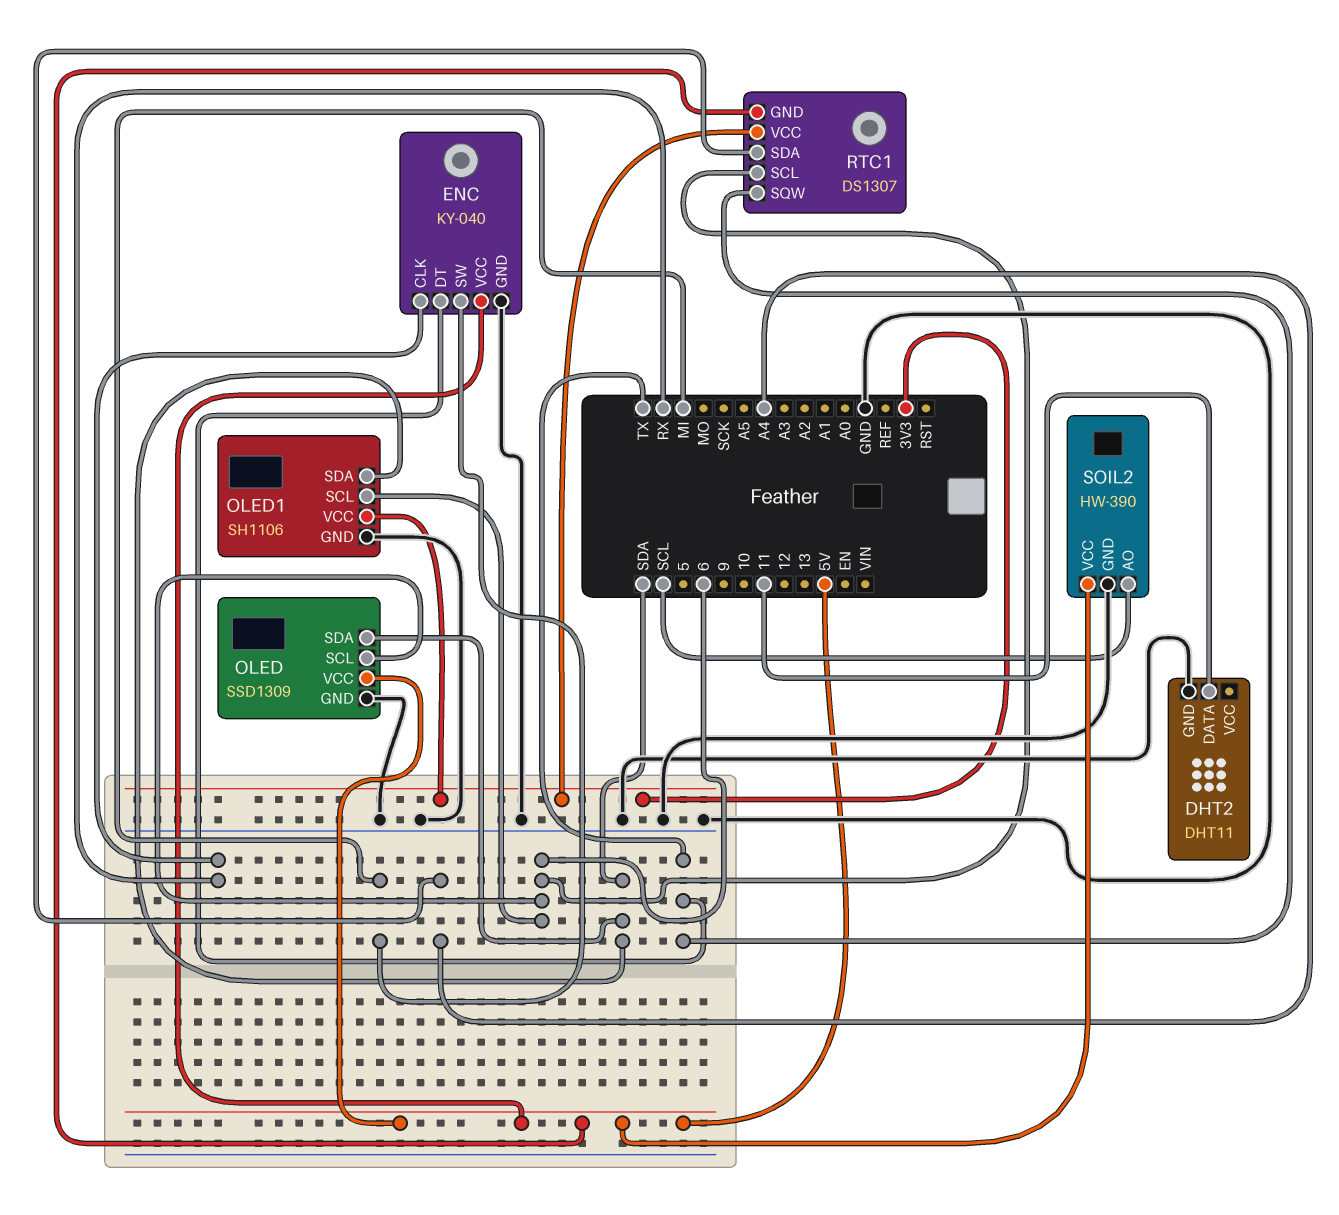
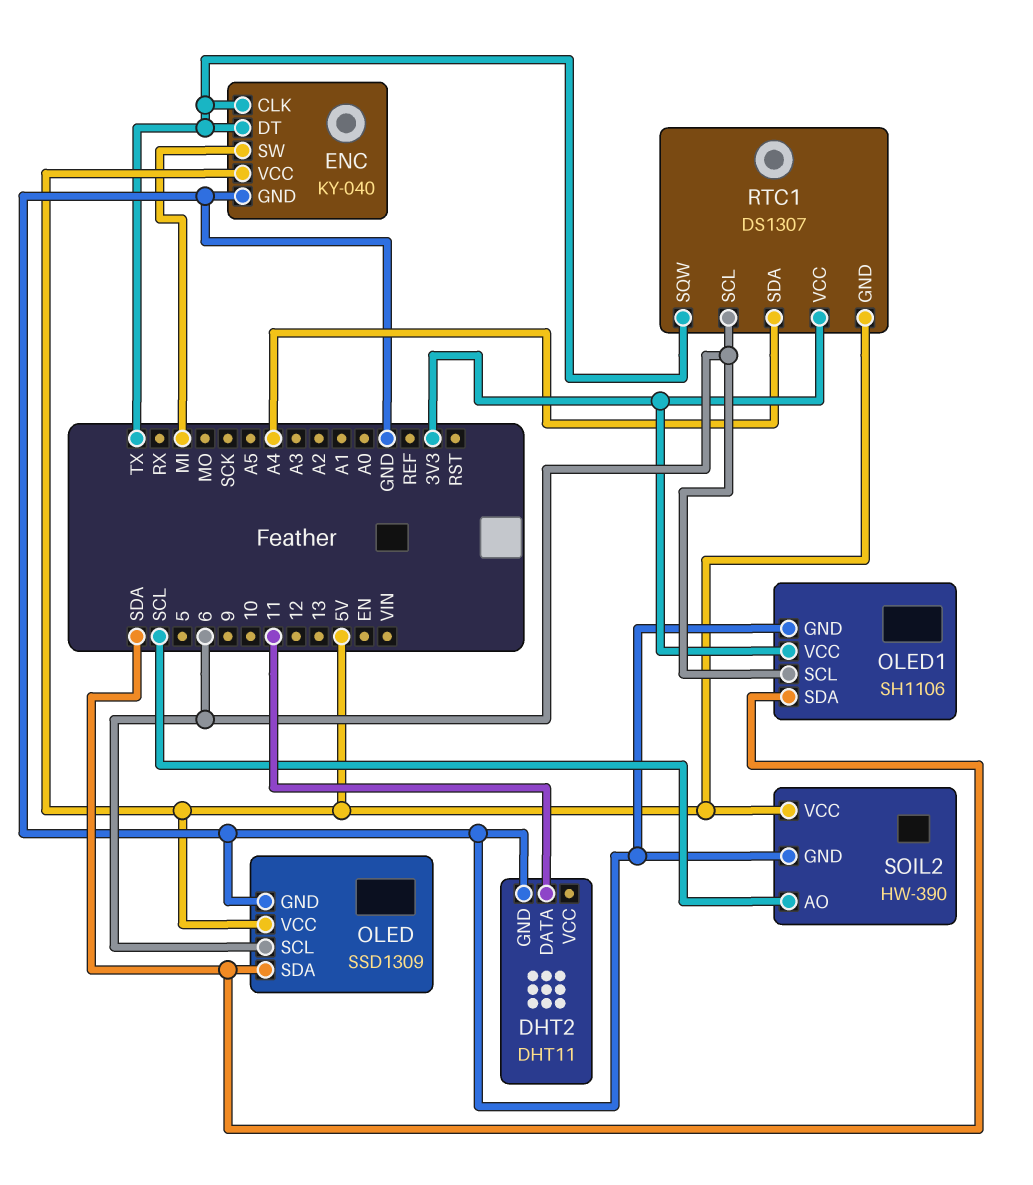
ENC pin CLK: RX -> TX

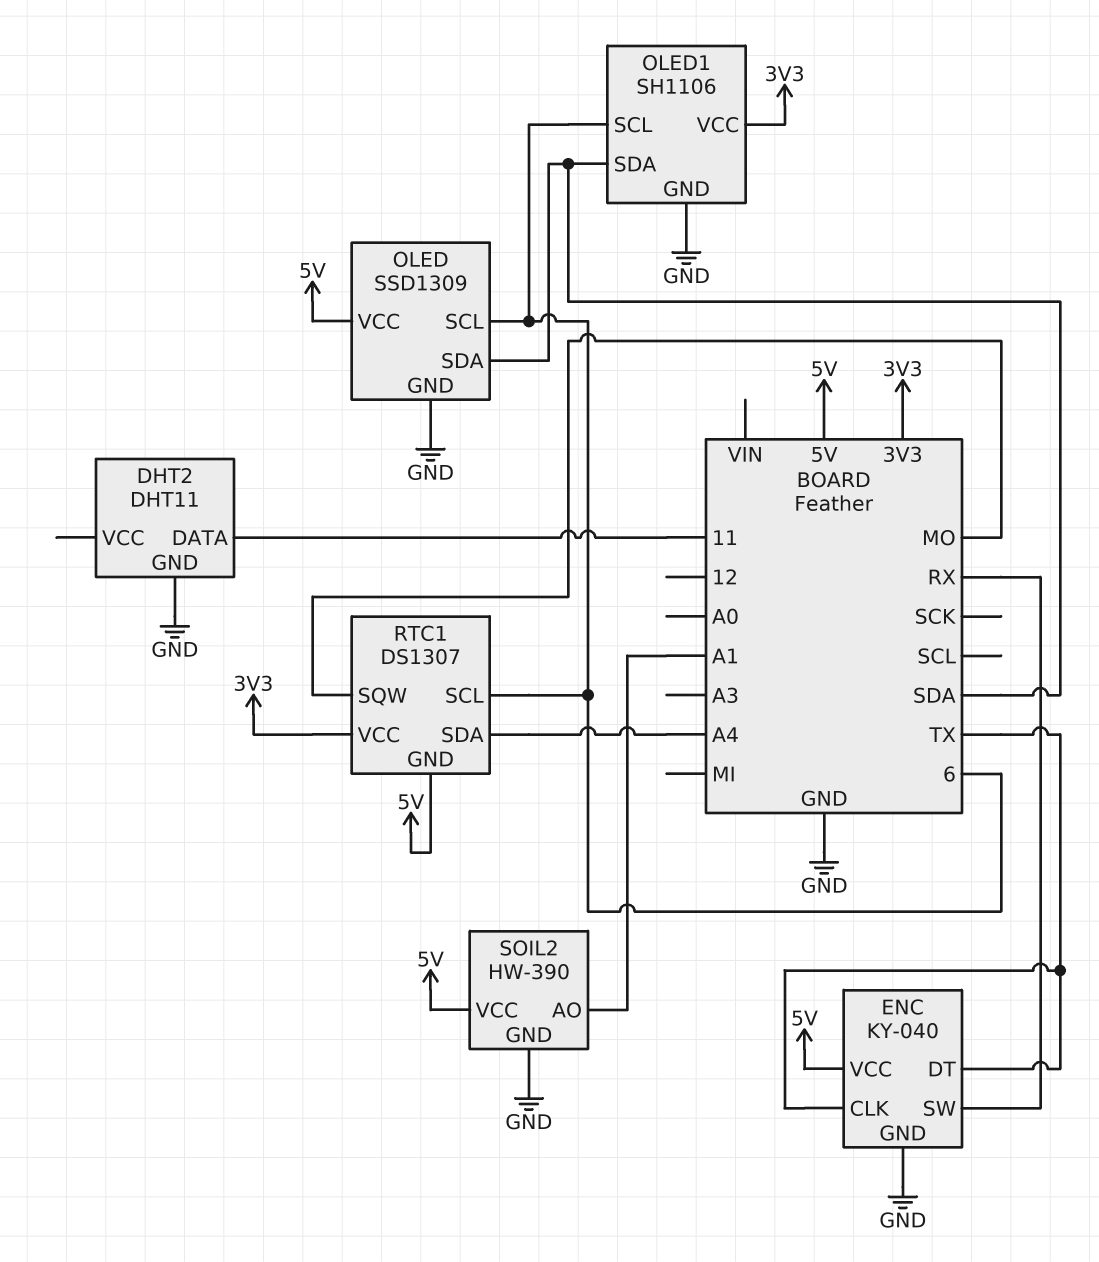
ENC pin SW: MI -> RX
RTC1 pin SQW: TX -> MO
SOIL2 pin AO: SCL -> A1

